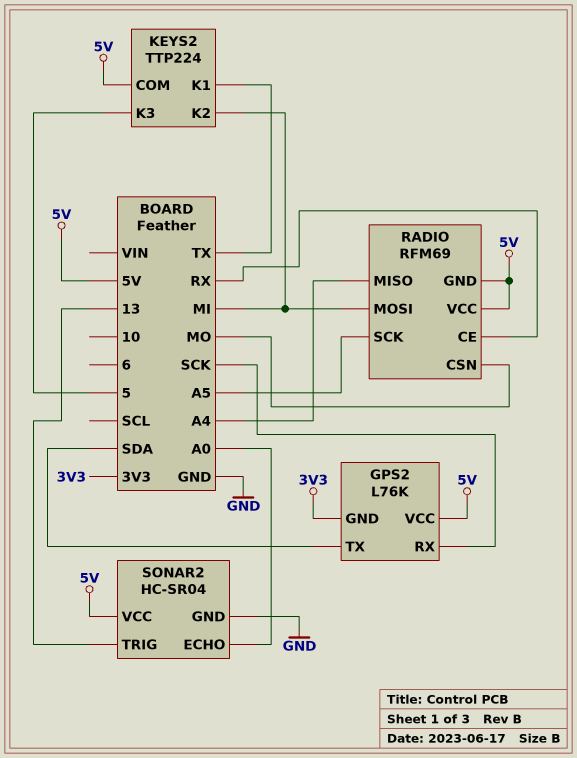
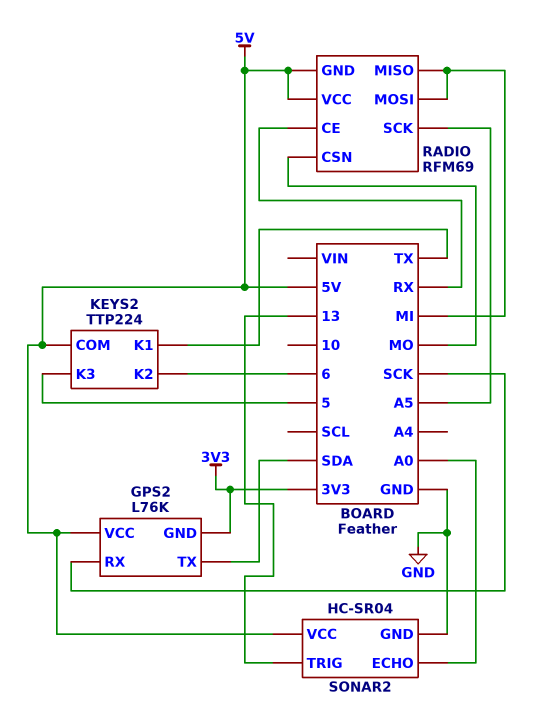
KEYS2 pin K2: MI -> 6
RADIO pin MISO: A4 -> MI

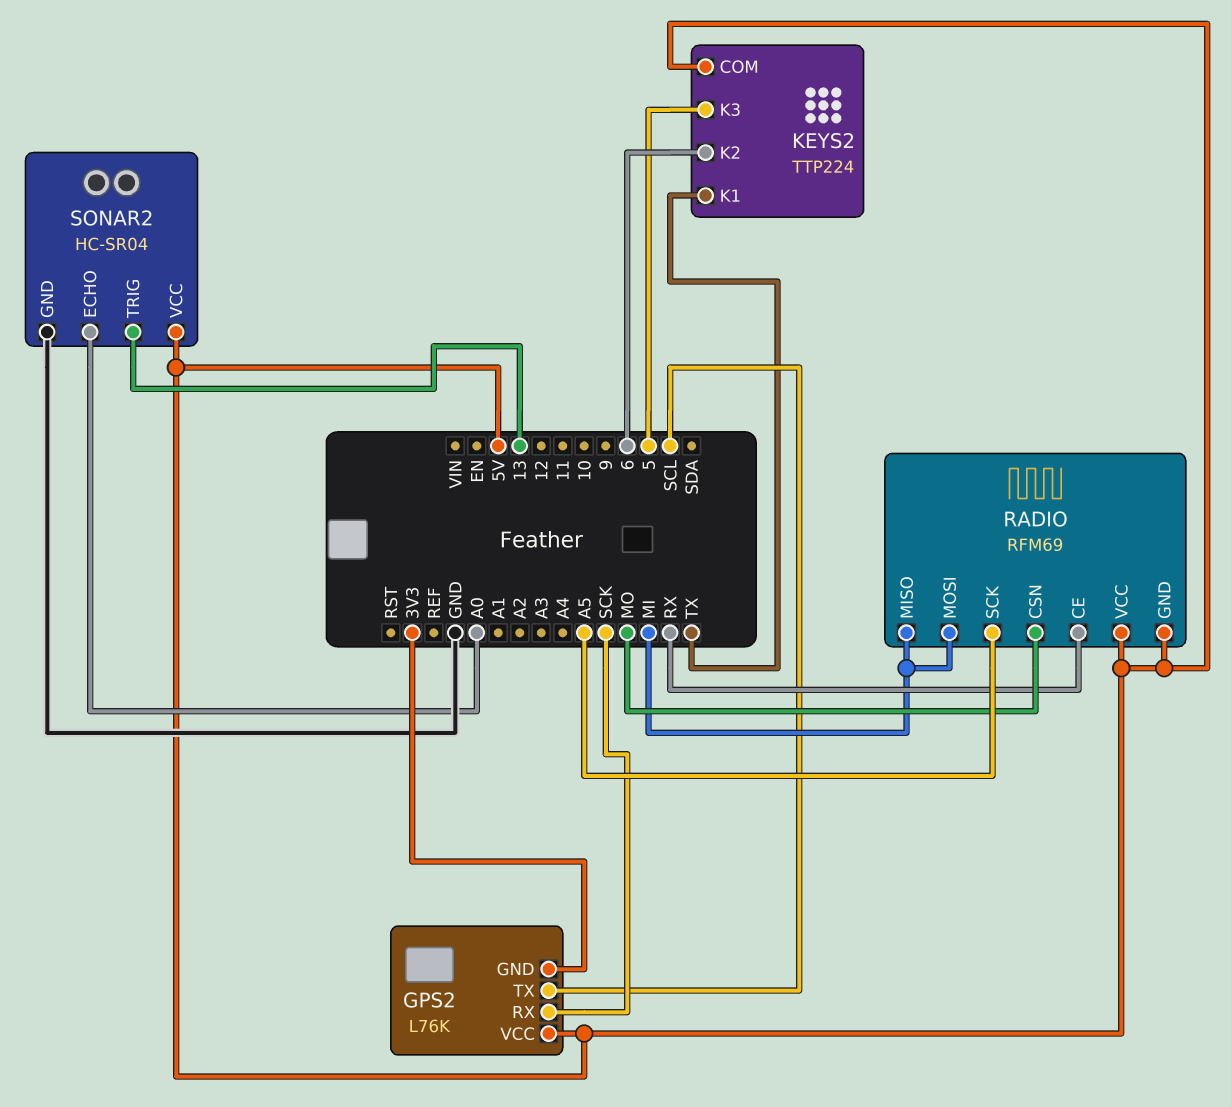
GPS2 pin TX: SDA -> SCL

